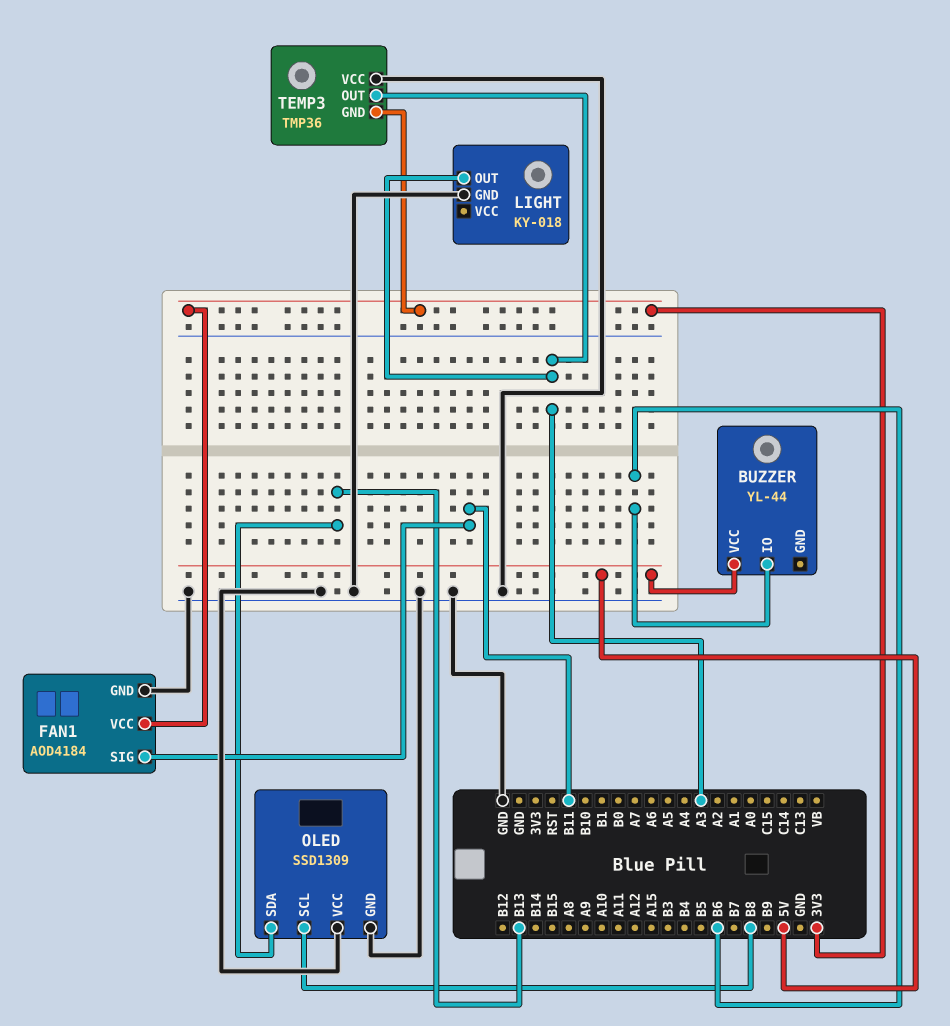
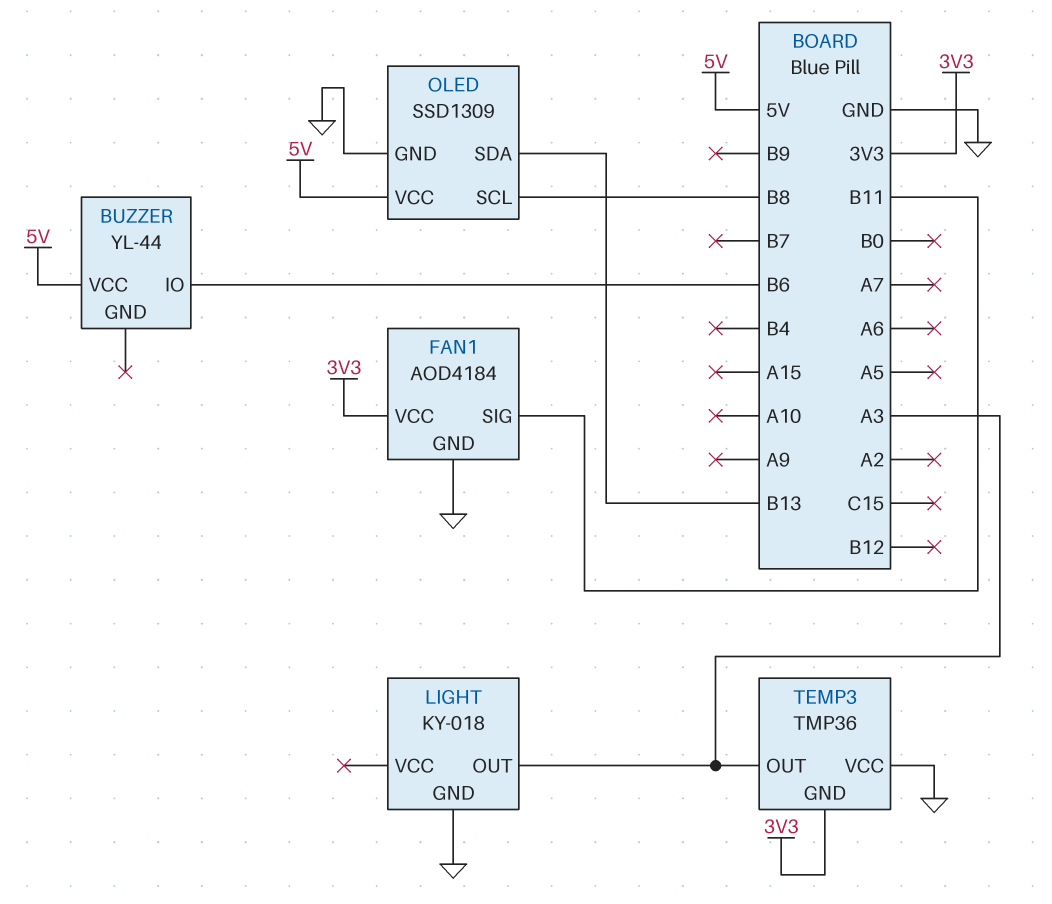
OLED pin VCC: GND -> 5V

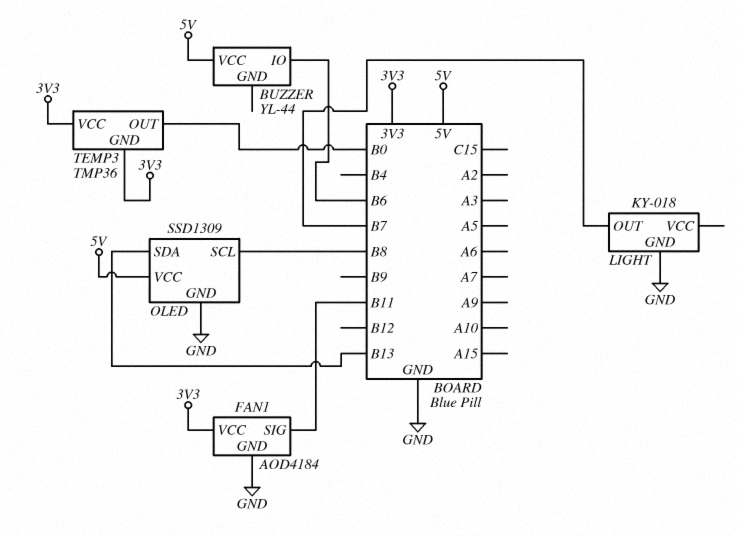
LIGHT pin OUT: A3 -> B7
TEMP3 pin OUT: A3 -> B0
TEMP3 pin VCC: GND -> 3V3

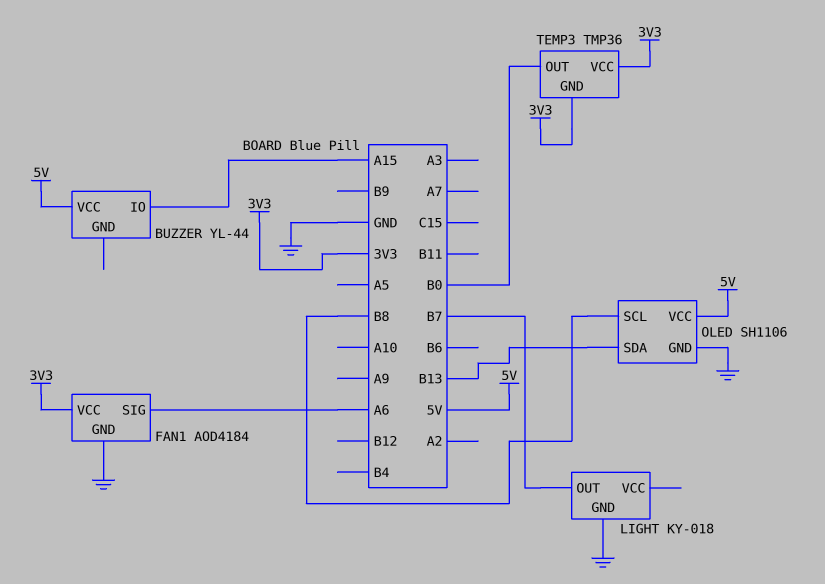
BUZZER pin IO: B6 -> A15
FAN1 pin SIG: B11 -> A6
OLED: SSD1309 -> SH1106

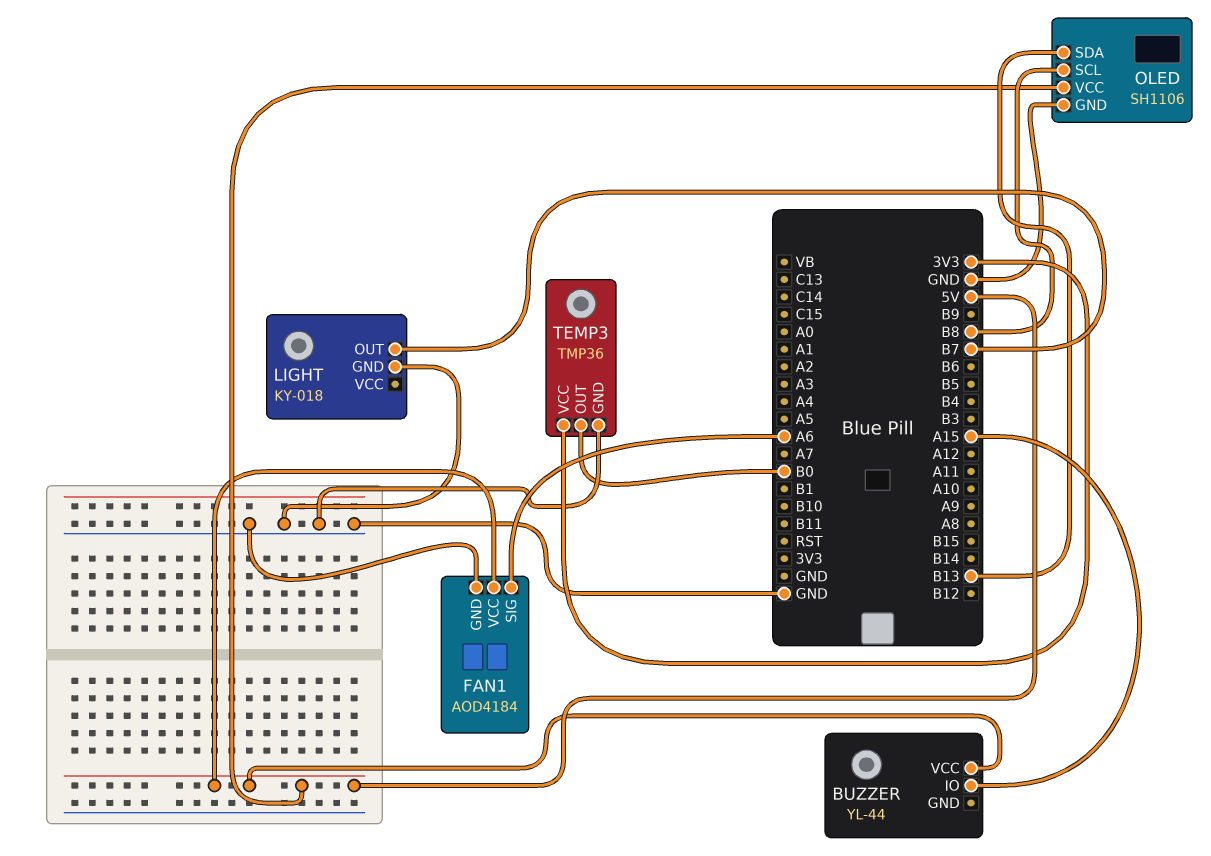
FAN1 pin VCC: 3V3 -> 5V
TEMP3 pin GND: 3V3 -> GND

